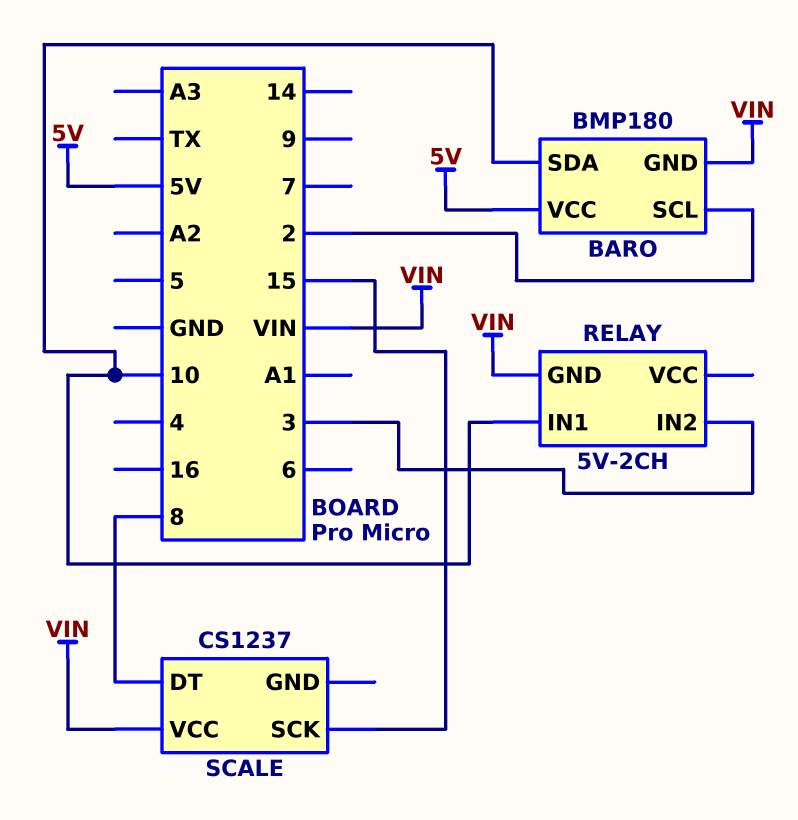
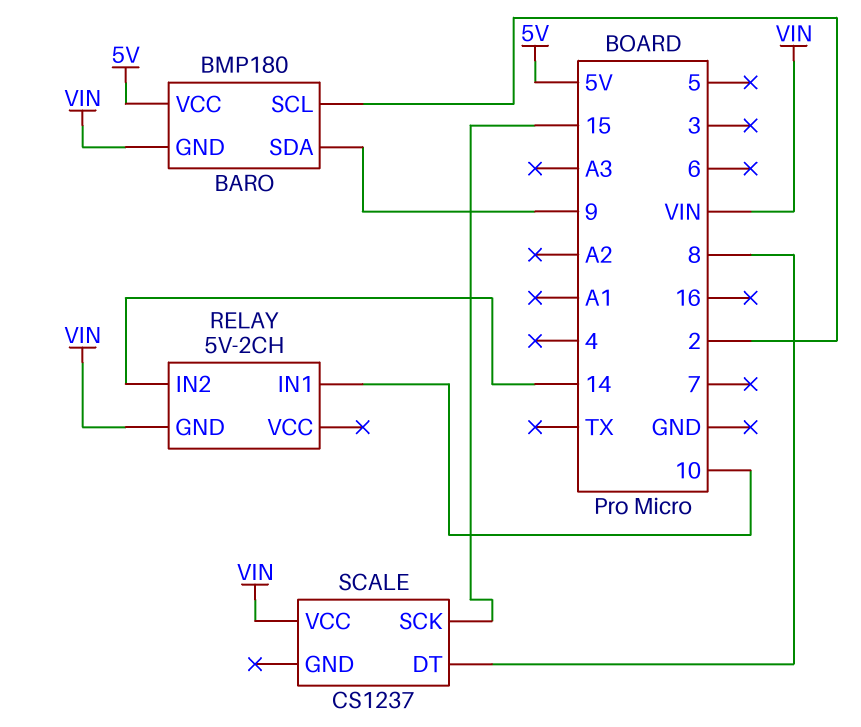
BARO pin SDA: 10 -> 9
RELAY pin IN2: 3 -> 14

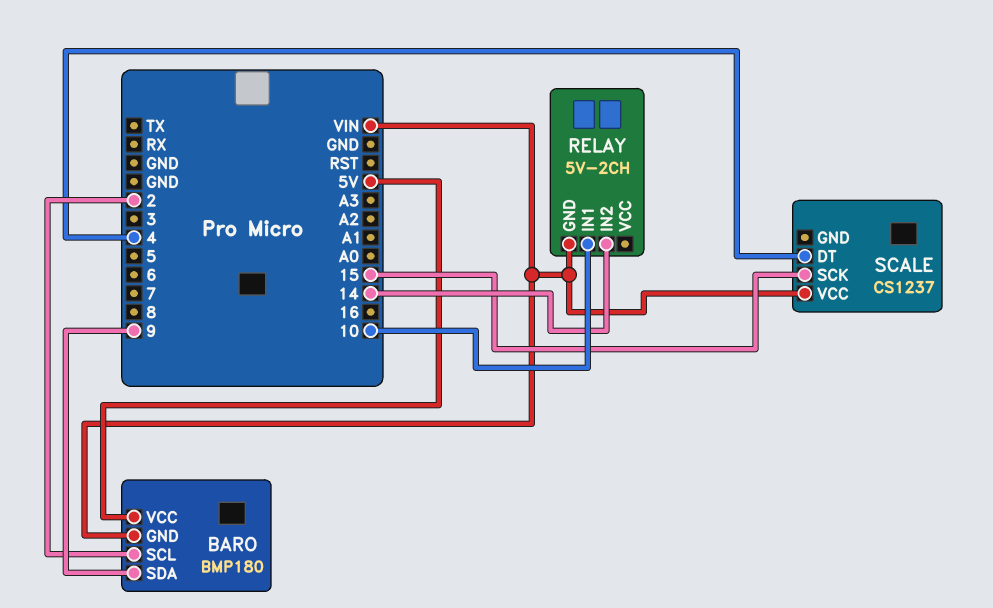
SCALE pin DT: 8 -> 4

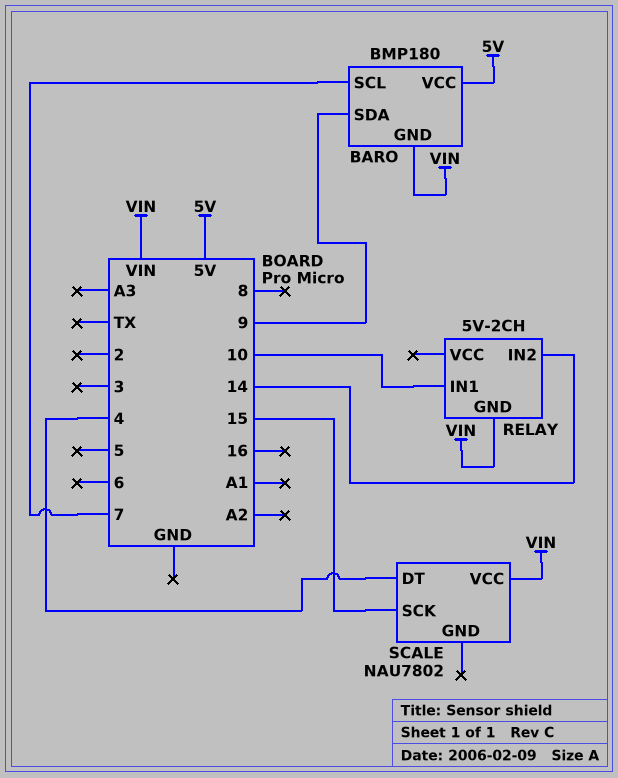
BARO pin SCL: 2 -> 7
SCALE: CS1237 -> NAU7802

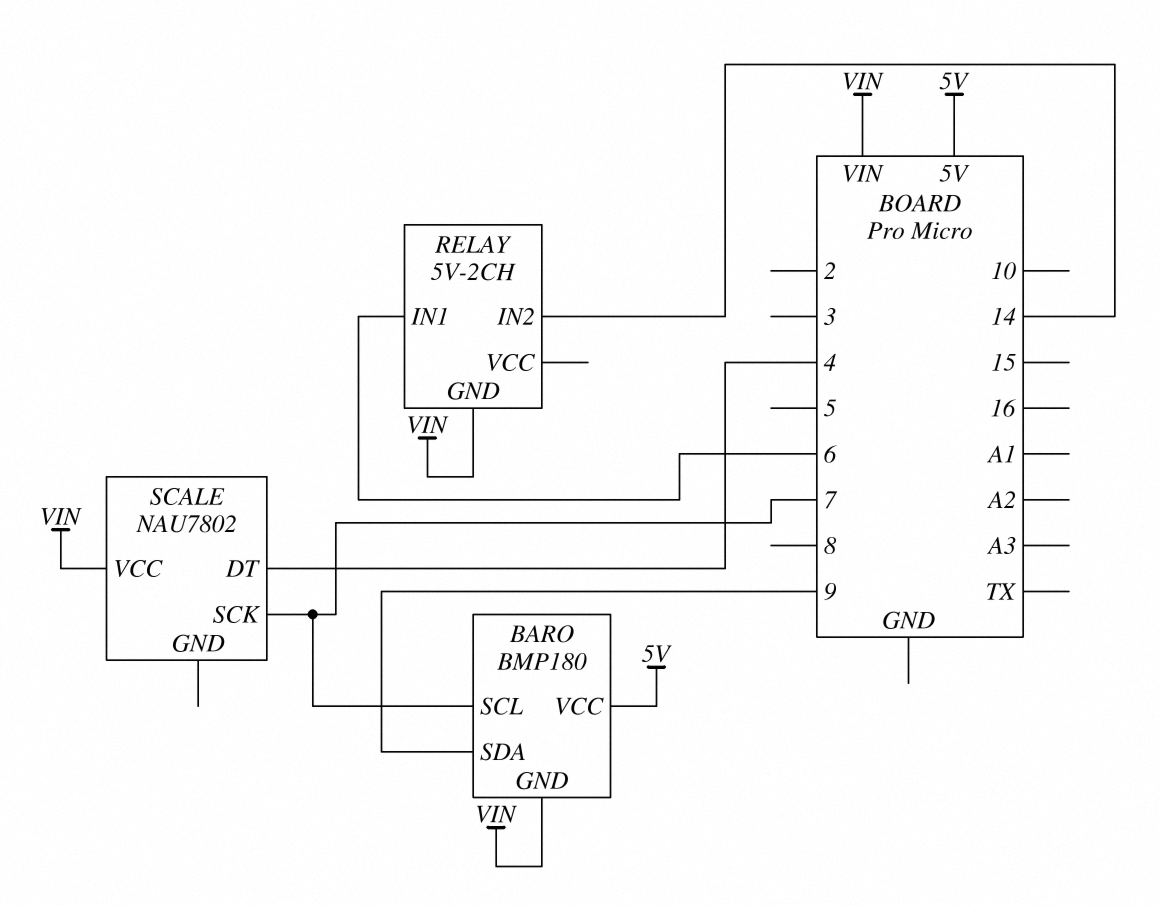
RELAY pin IN1: 10 -> 6
SCALE pin SCK: 15 -> 7

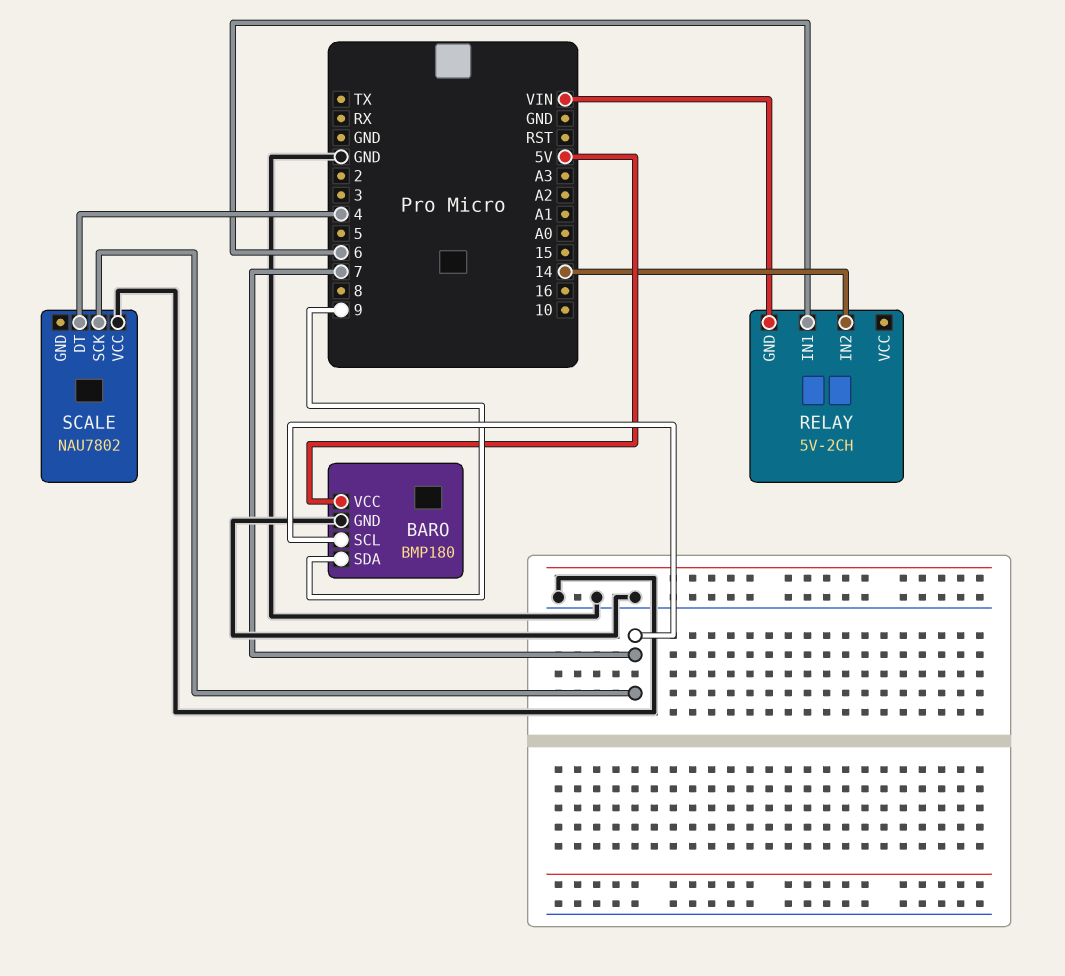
BARO pin GND: VIN -> GND
SCALE pin VCC: VIN -> GND

